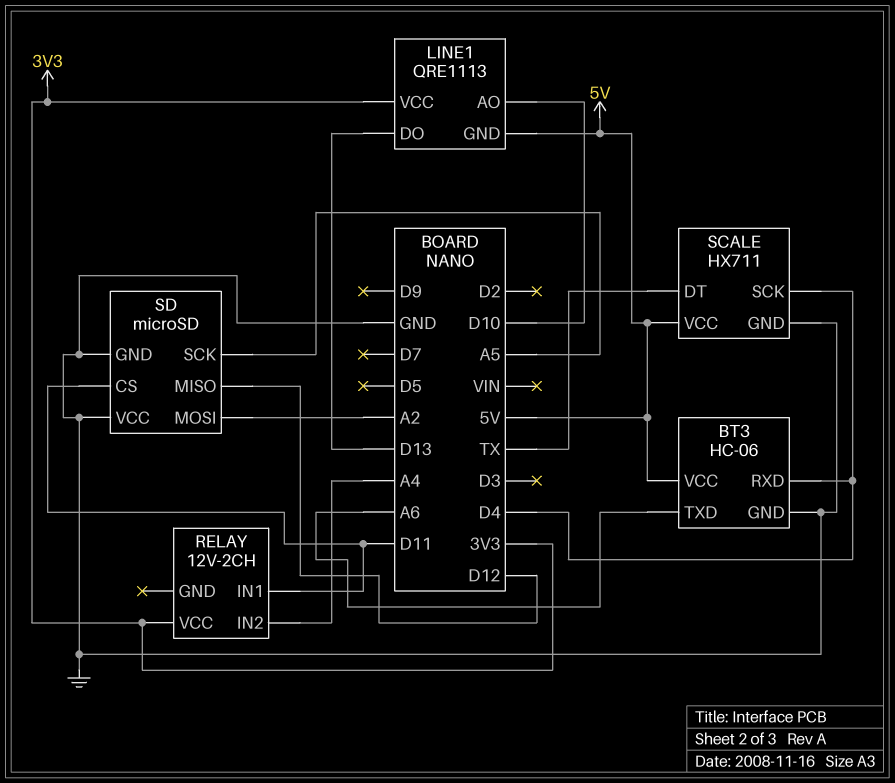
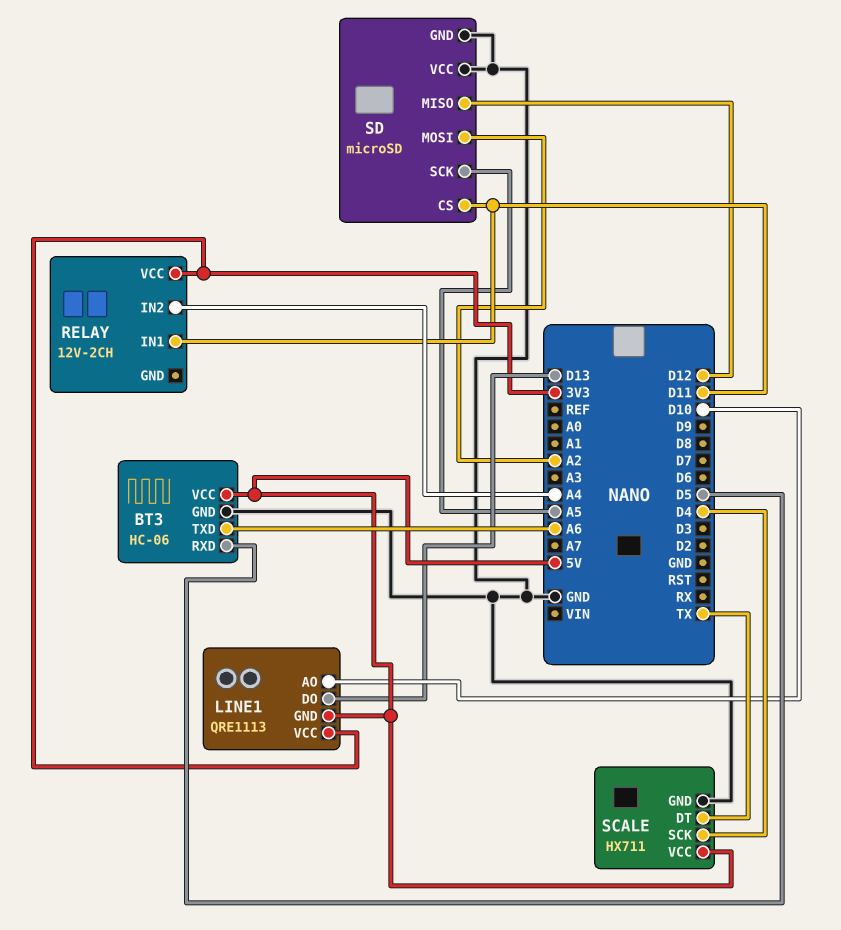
BT3 pin RXD: D4 -> D5

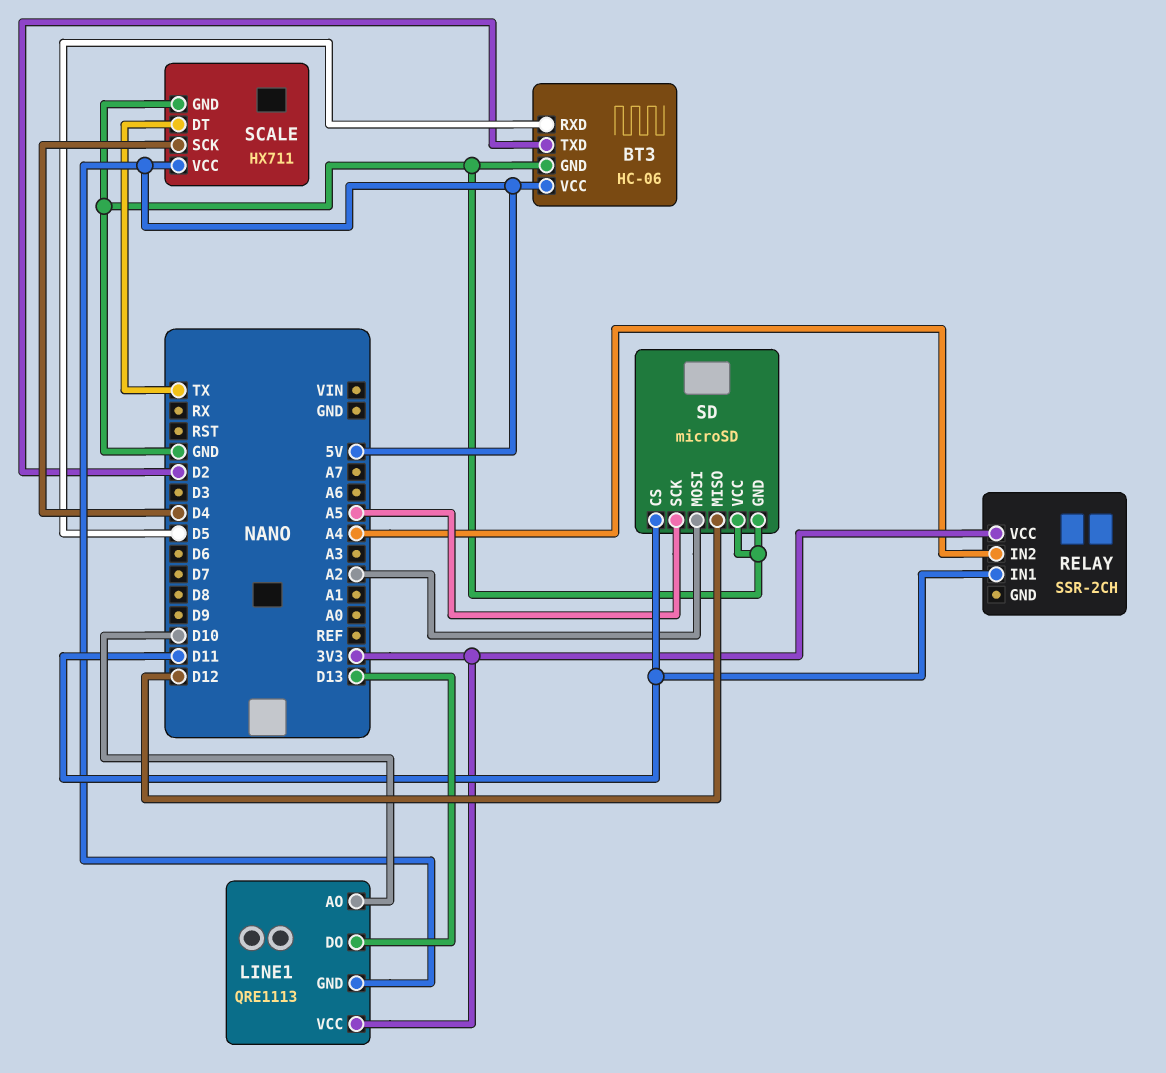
BT3 pin TXD: A6 -> D2
RELAY: 12V-2CH -> SSR-2CH

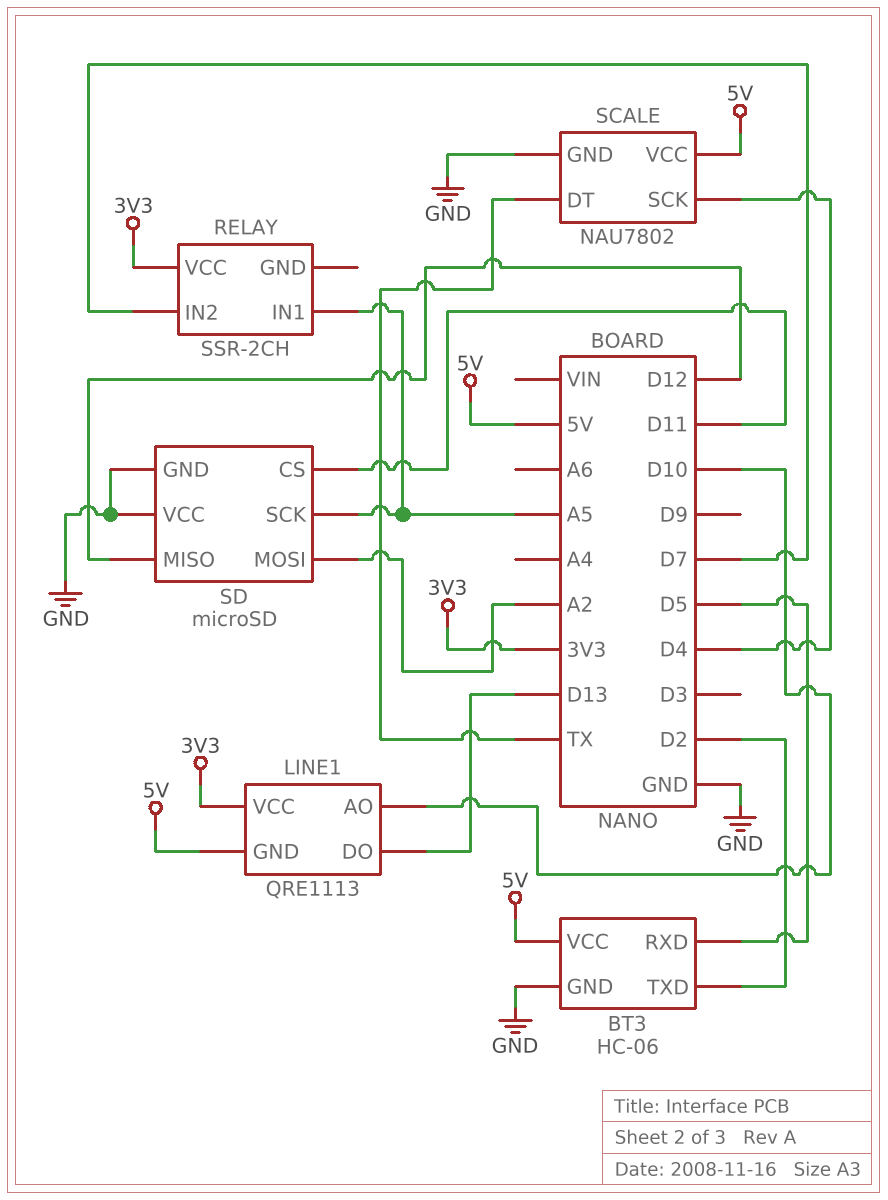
RELAY pin IN1: D11 -> A5
RELAY pin IN2: A4 -> D7
SCALE: HX711 -> NAU7802

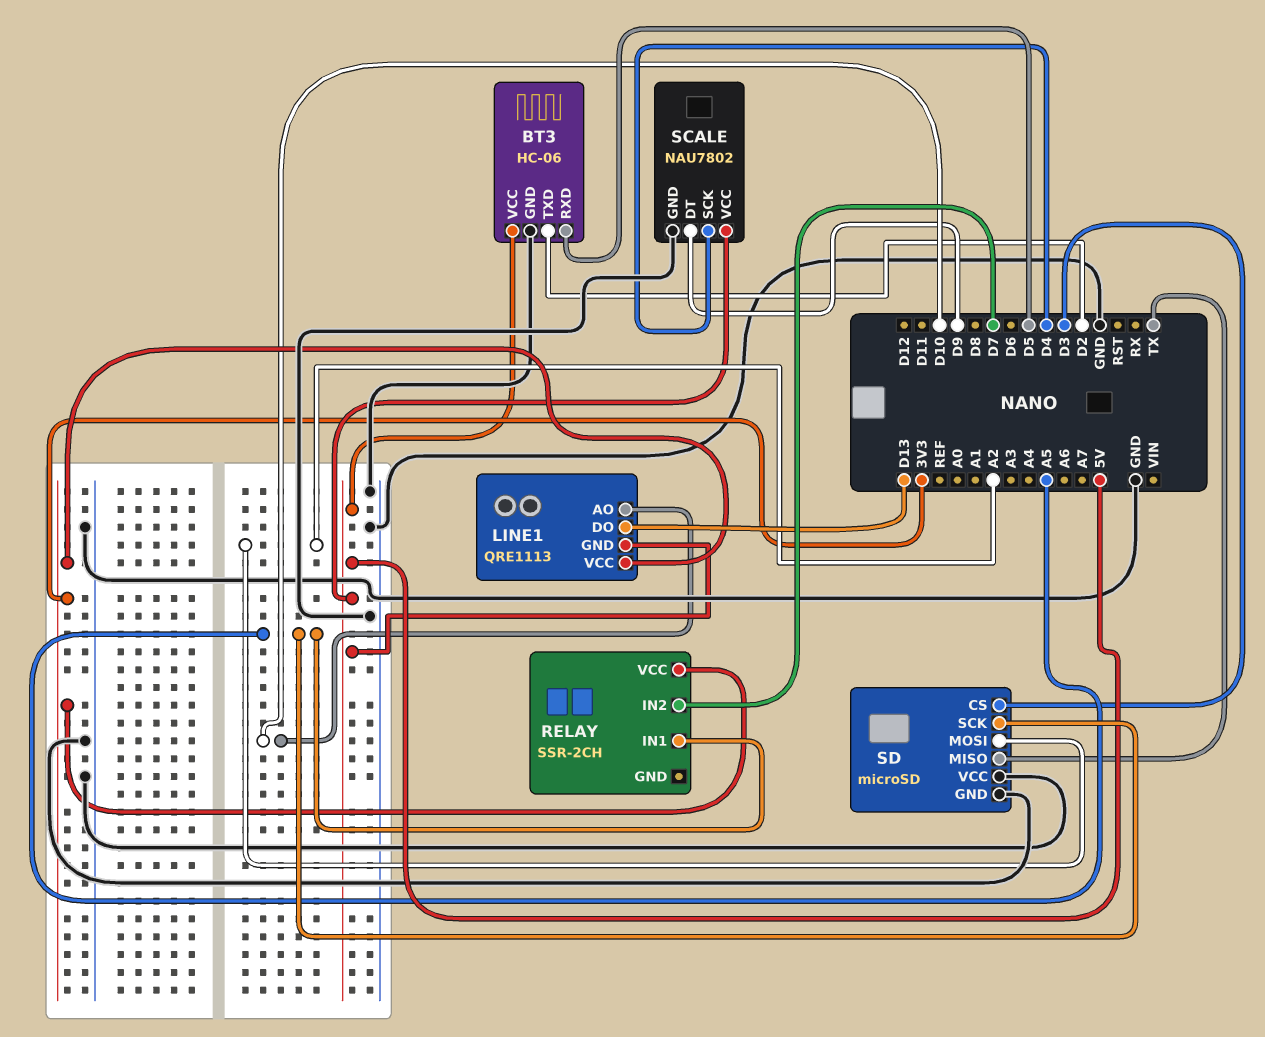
SCALE pin DT: TX -> D9
SD pin CS: D11 -> D3
SD pin MISO: D12 -> TX

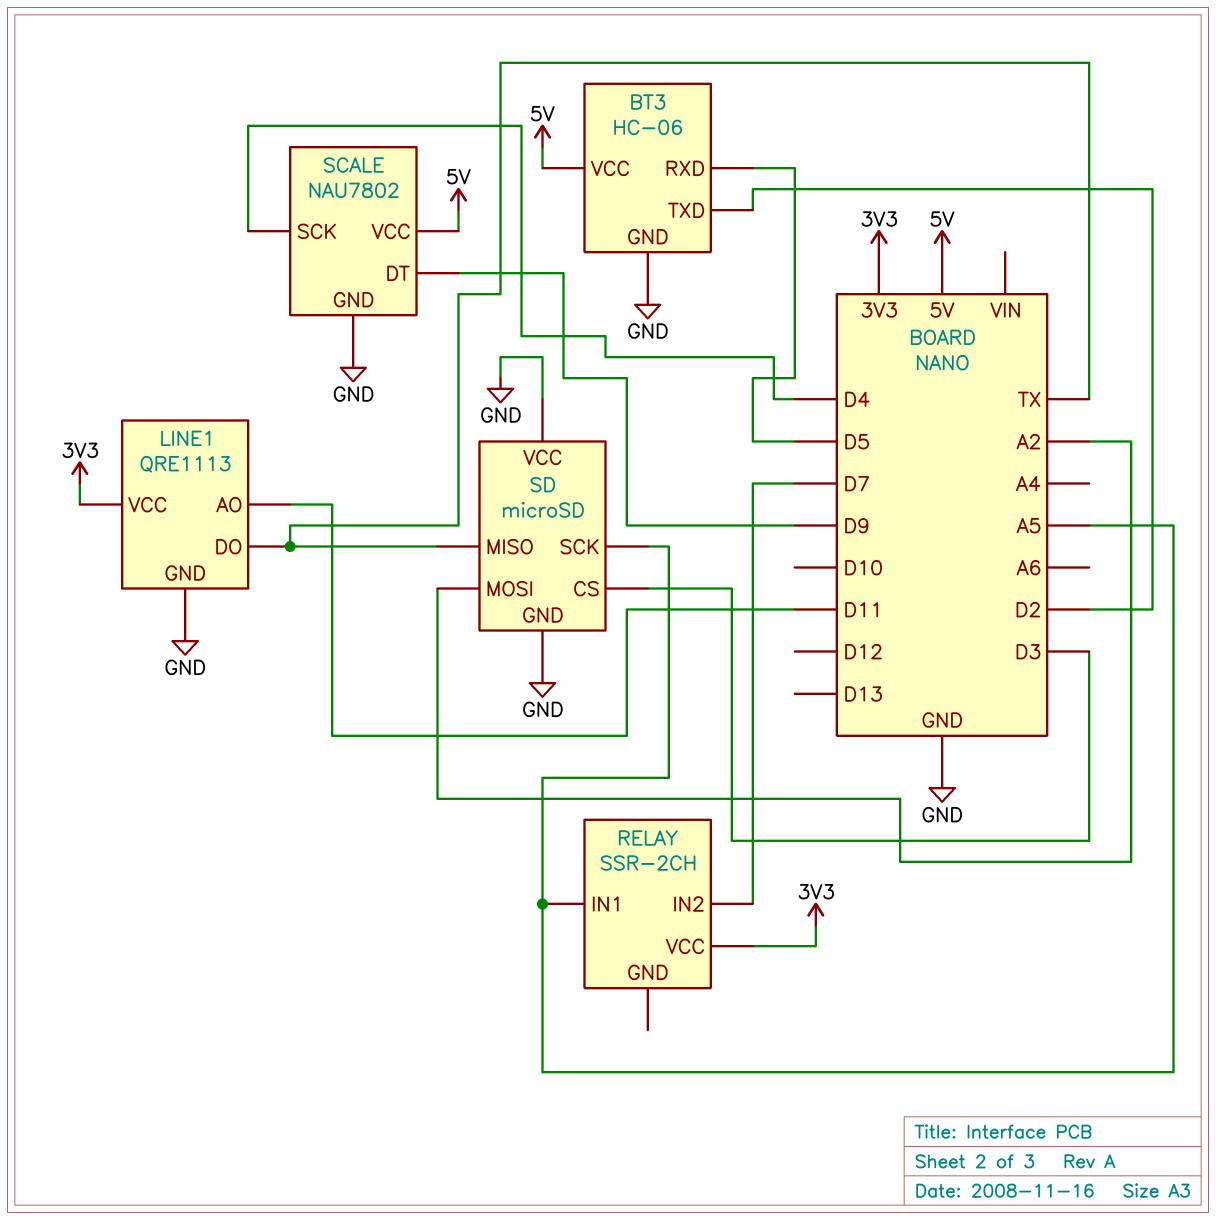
LINE1 pin AO: D10 -> D11
LINE1 pin DO: D13 -> TX
LINE1 pin GND: 5V -> GND

